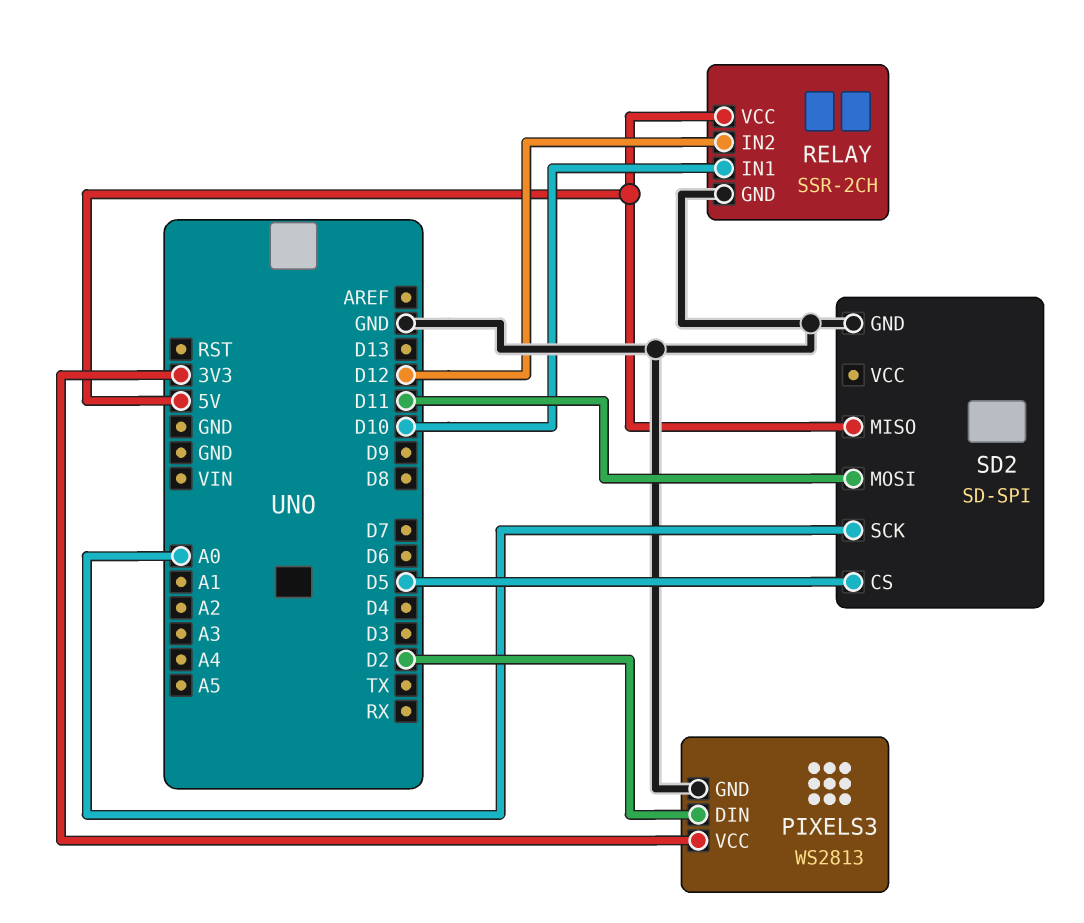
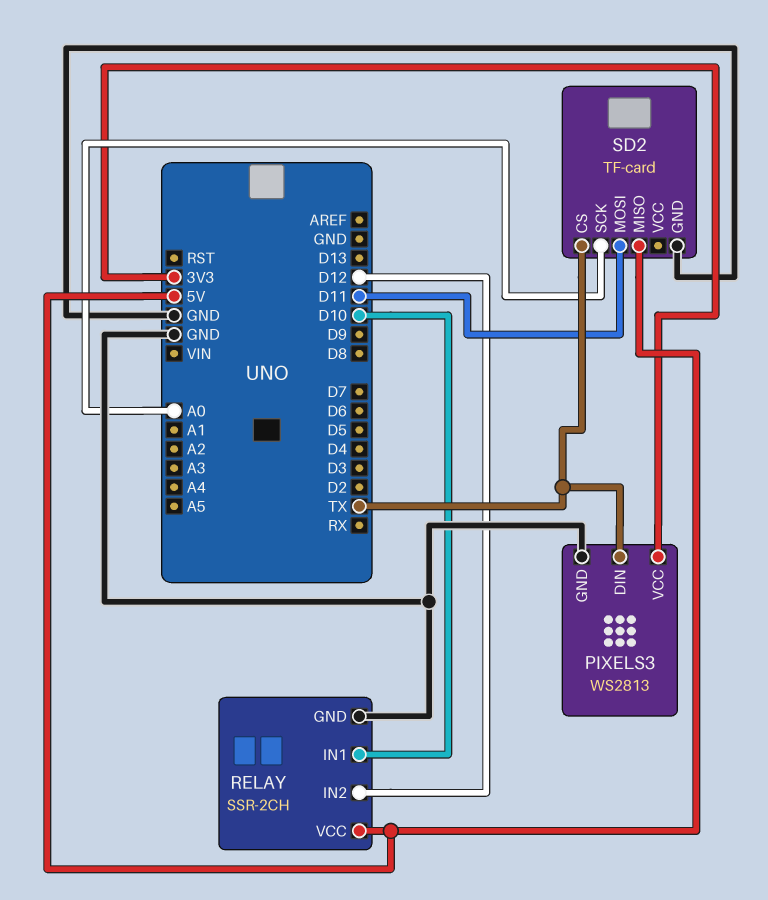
PIXELS3 pin DIN: D2 -> TX
SD2: SD-SPI -> TF-card
SD2 pin CS: D5 -> TX

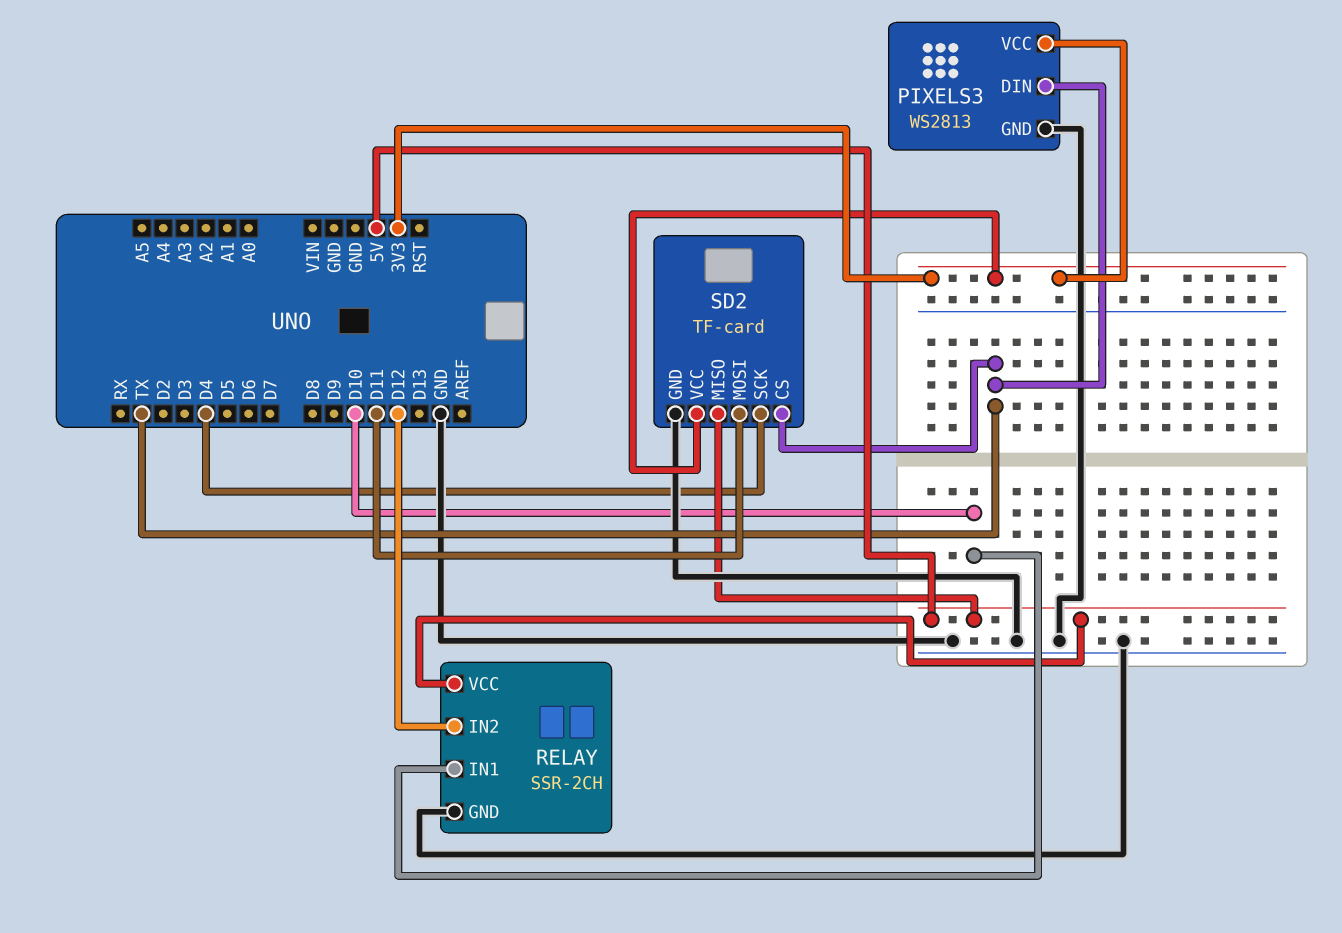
SD2 pin SCK: A0 -> D4
SD2 pin VCC: none -> 3V3

